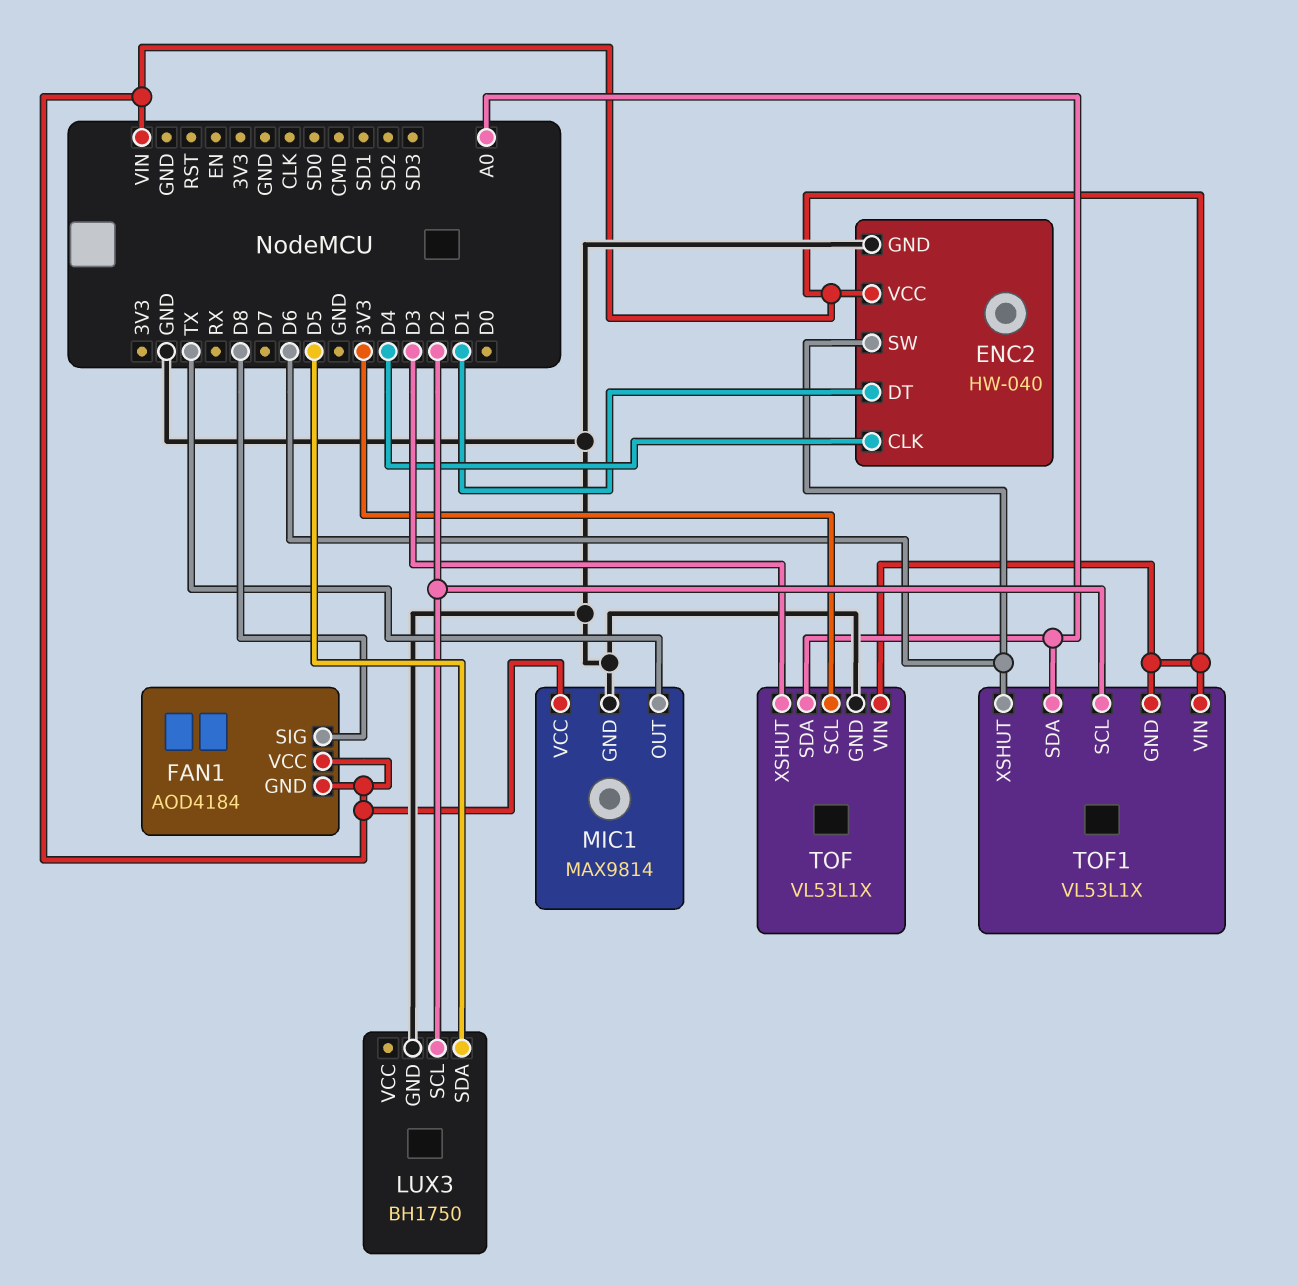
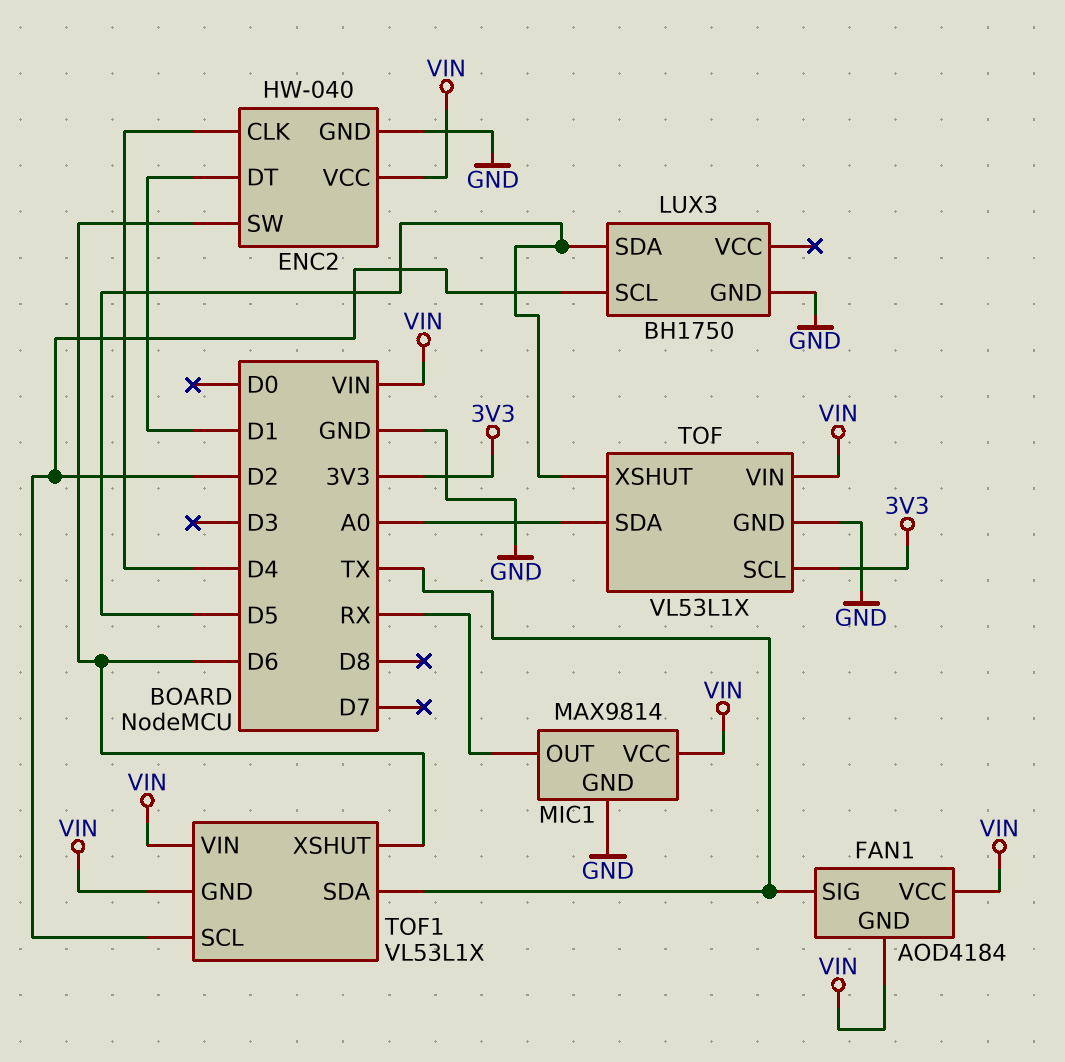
FAN1 pin SIG: D8 -> TX
MIC1 pin OUT: TX -> RX
TOF pin XSHUT: D3 -> D5
TOF1 pin SDA: A0 -> TX

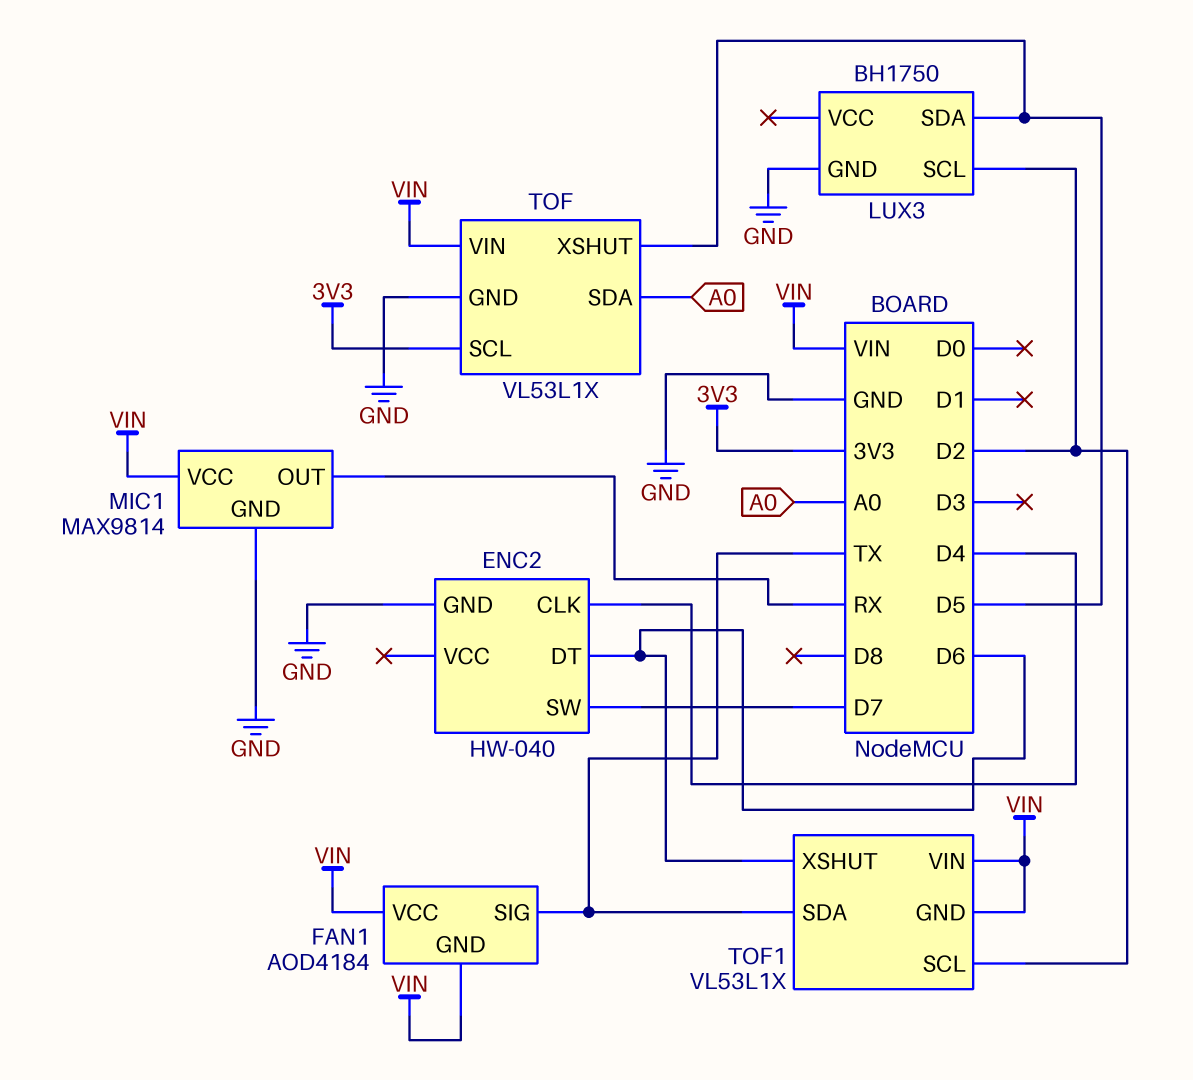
ENC2 pin DT: D1 -> D6
ENC2 pin SW: D6 -> D7
ENC2 pin VCC: VIN -> none

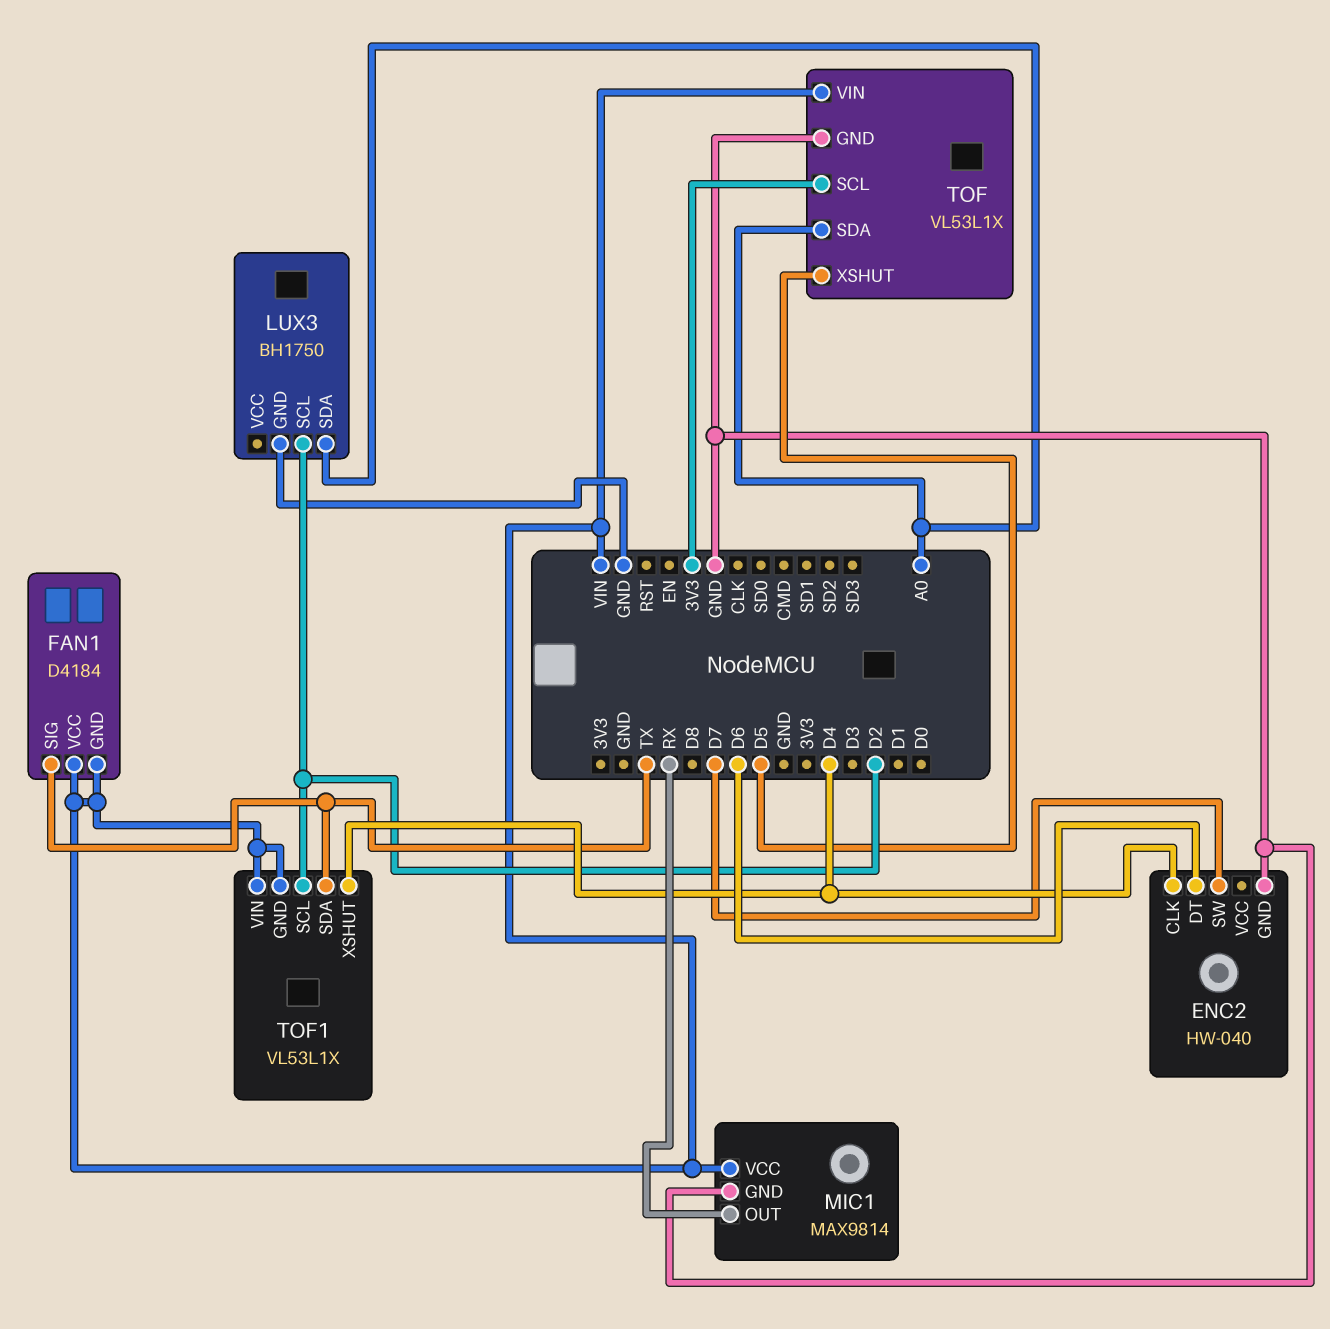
FAN1: AOD4184 -> D4184
LUX3 pin SDA: D5 -> A0
TOF1 pin XSHUT: D6 -> D4

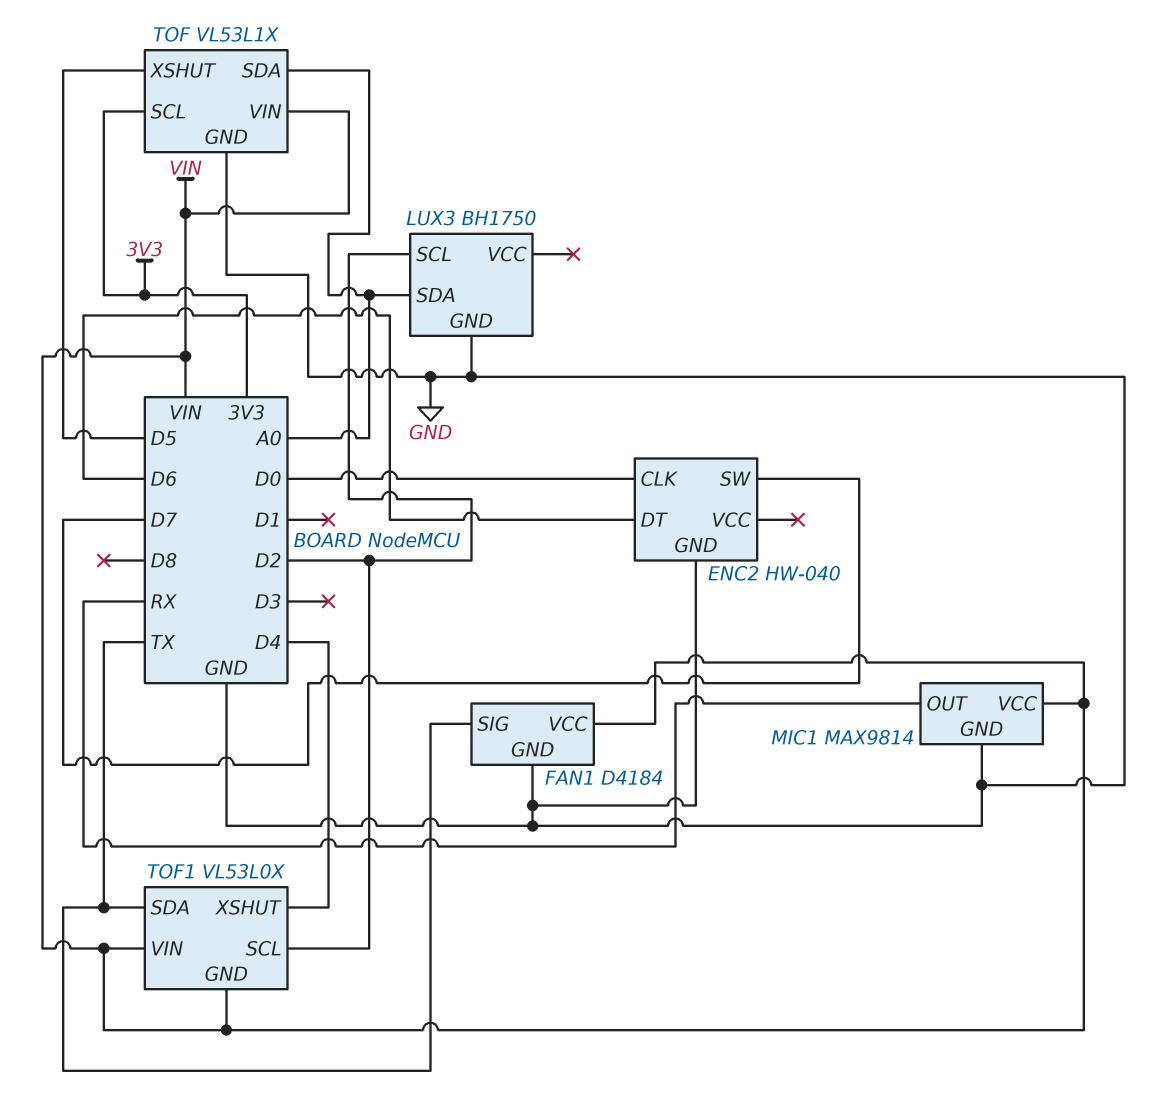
ENC2 pin CLK: D4 -> D0
FAN1 pin GND: VIN -> GND
TOF1: VL53L1X -> VL53L0X

